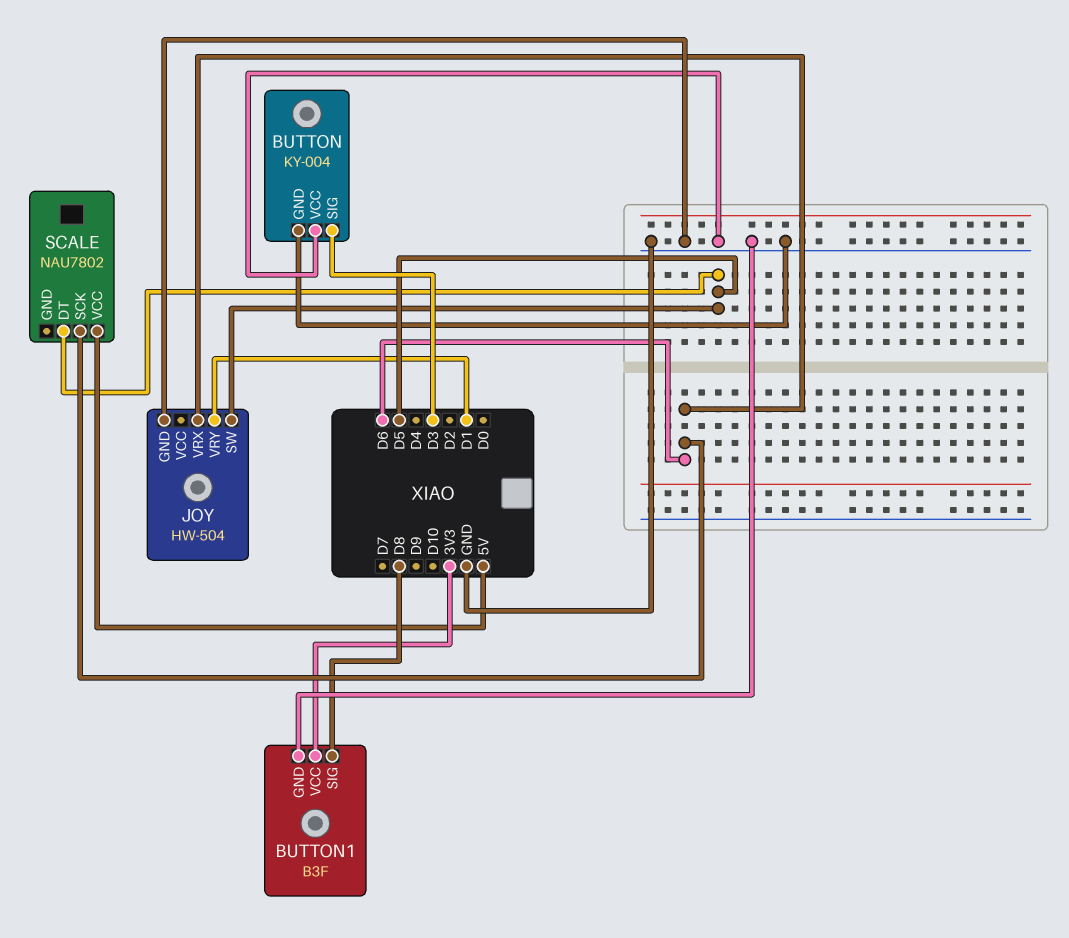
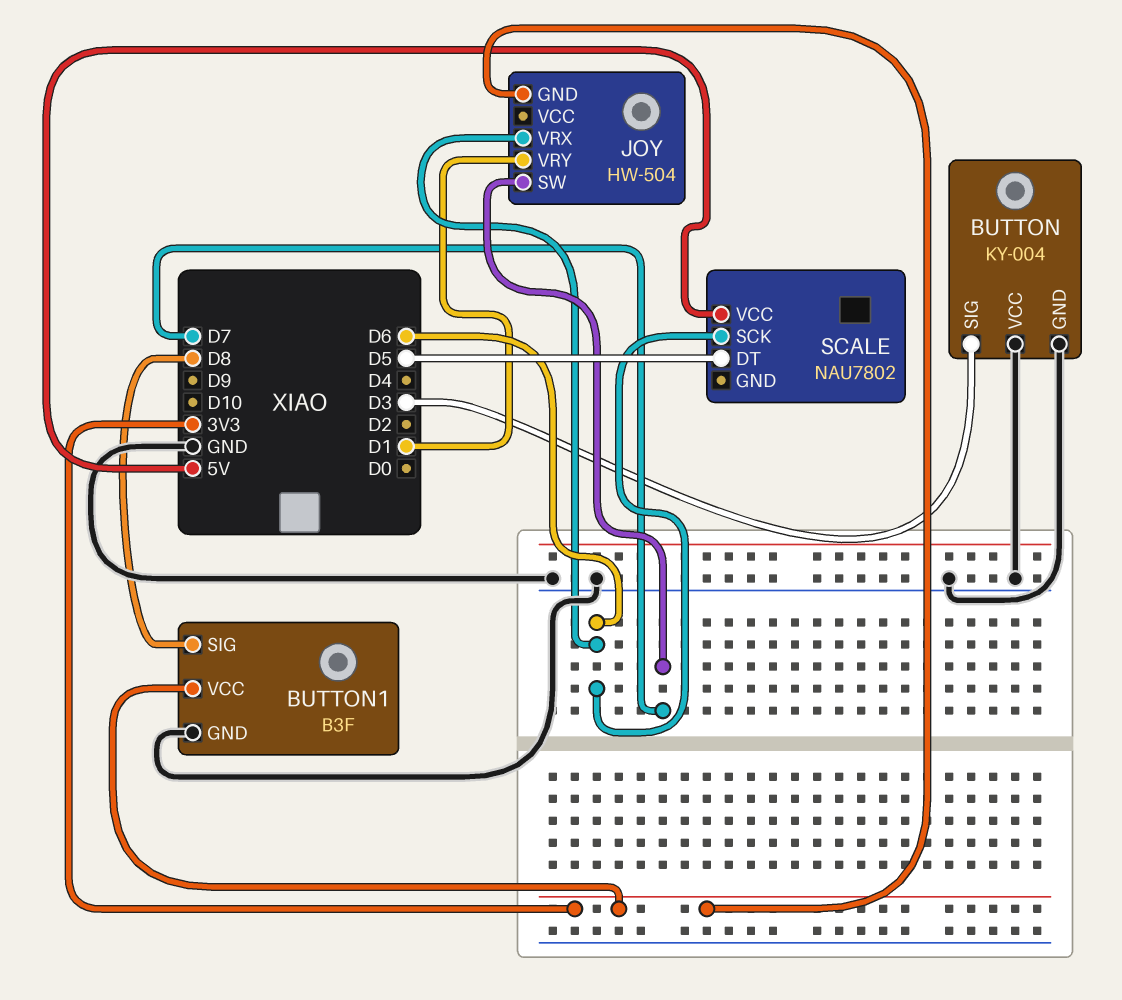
JOY pin GND: GND -> 3V3
JOY pin SW: D5 -> D7

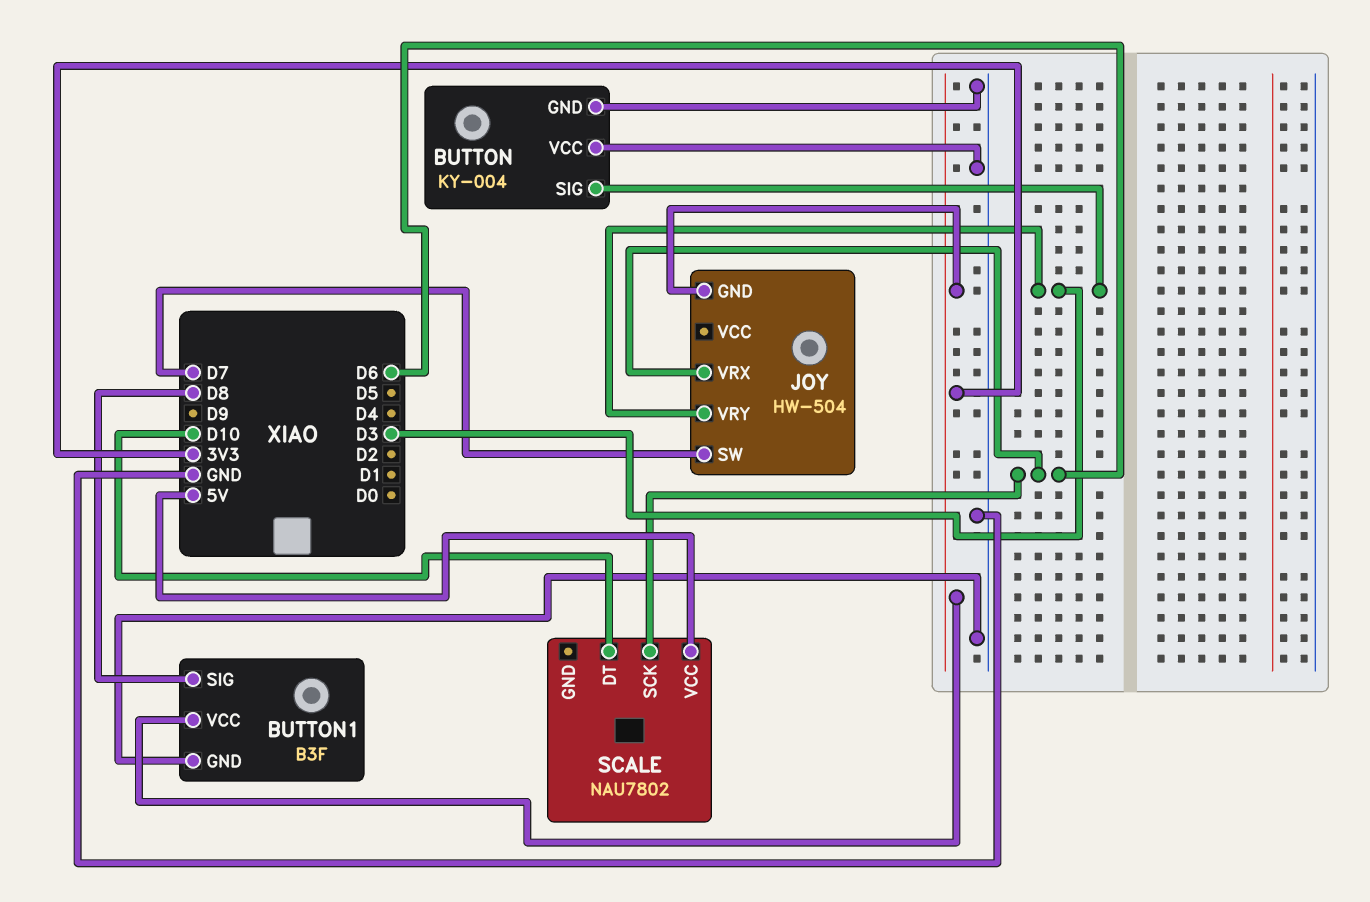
JOY pin VRY: D1 -> D3
SCALE pin DT: D5 -> D10

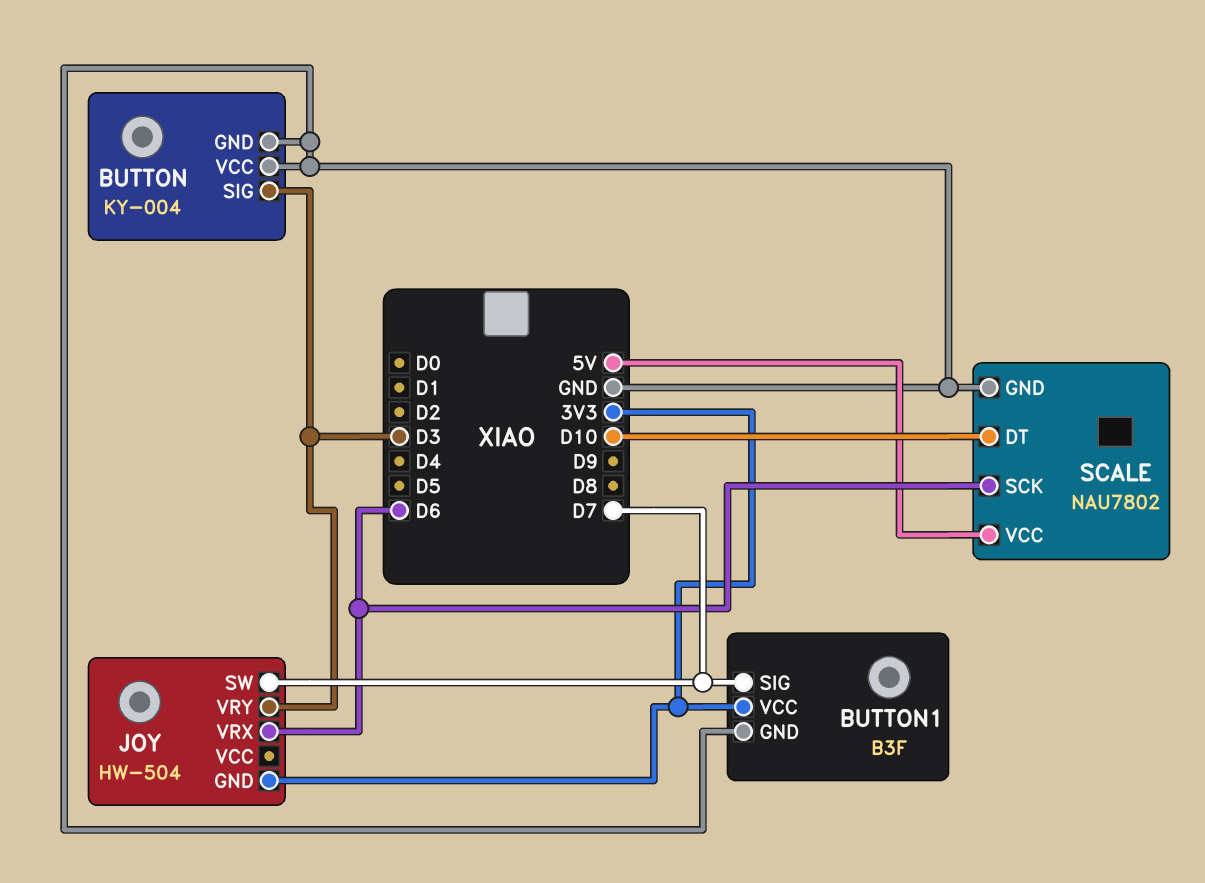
BUTTON1 pin SIG: D8 -> D7
SCALE pin GND: none -> GND

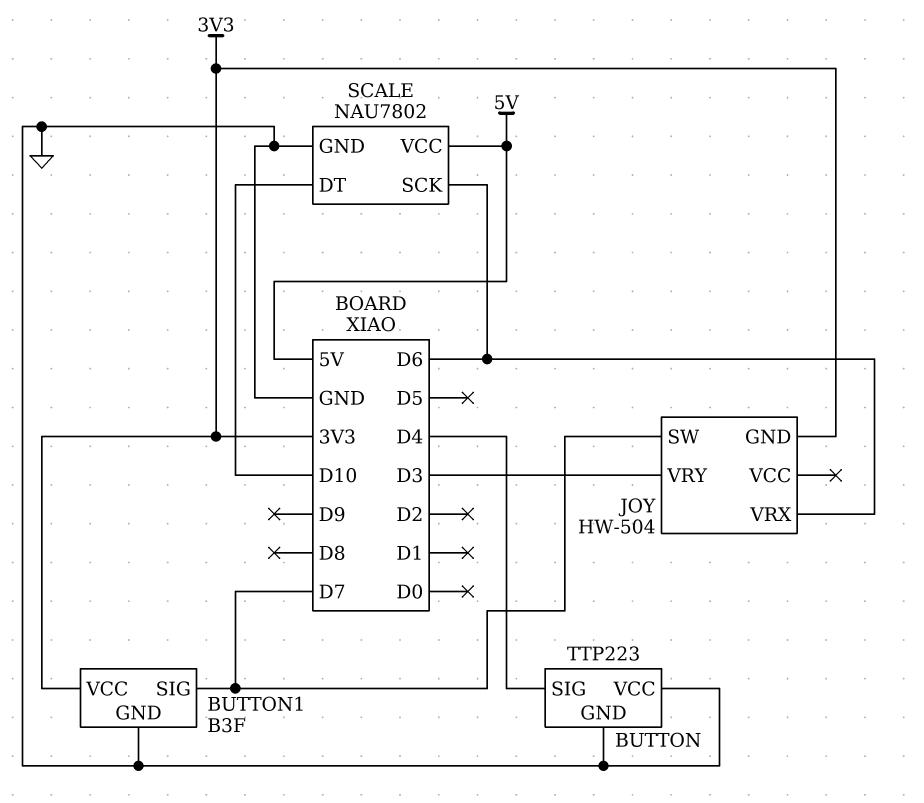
BUTTON: KY-004 -> TTP223
BUTTON pin SIG: D3 -> D4

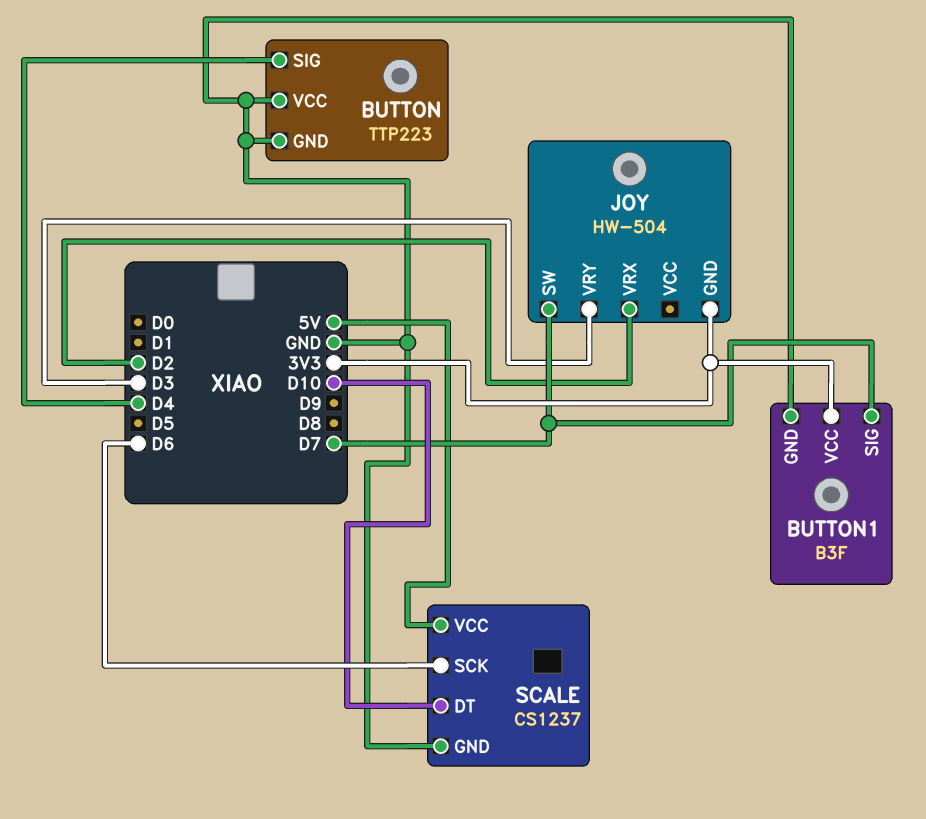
JOY pin VRX: D6 -> D2
SCALE: NAU7802 -> CS1237

